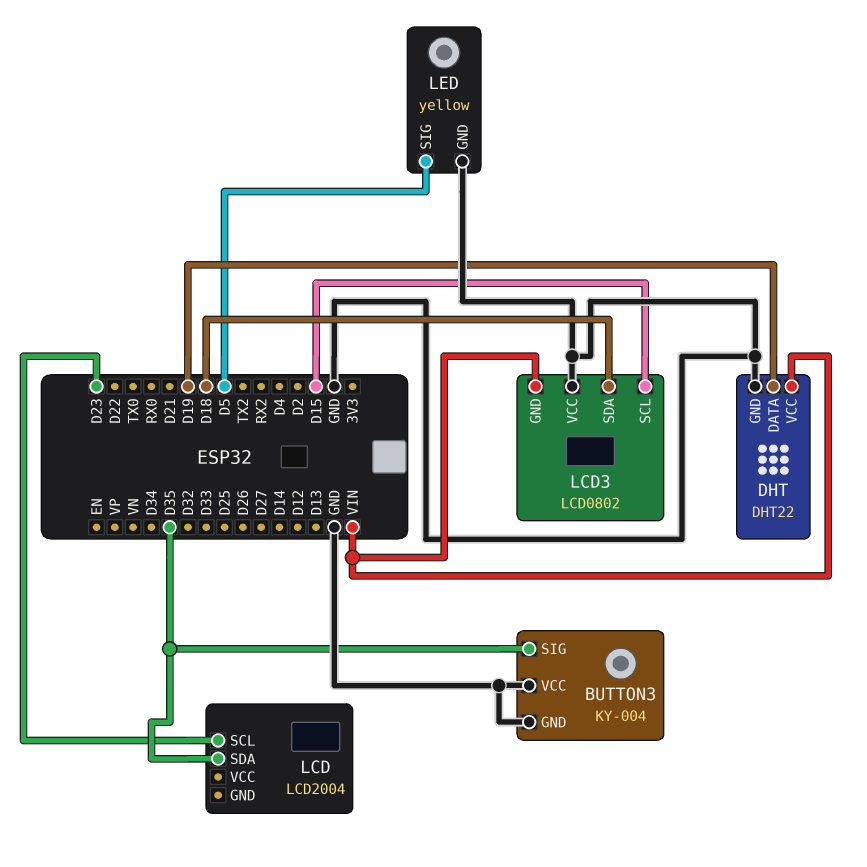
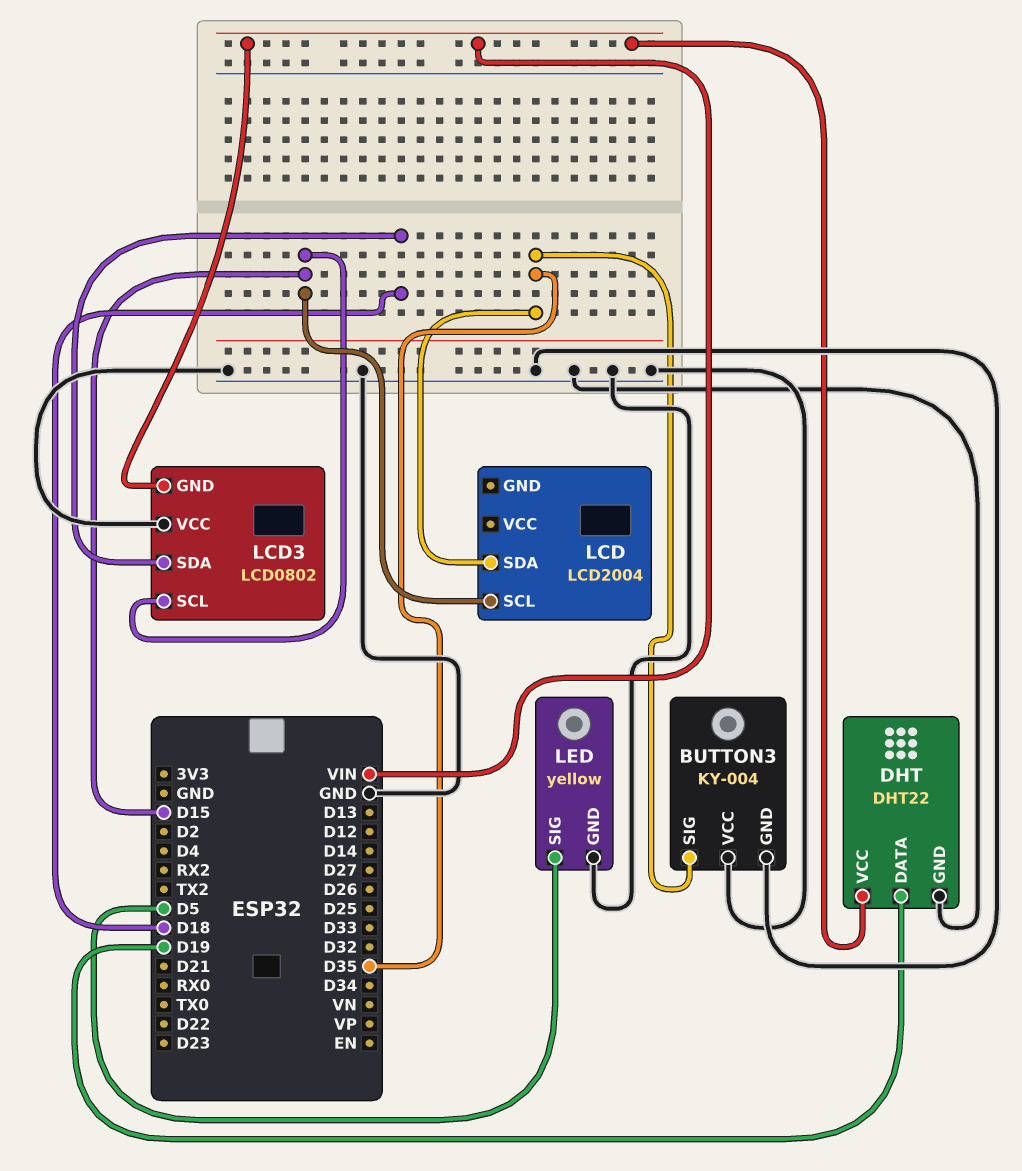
LCD pin SCL: D23 -> D15

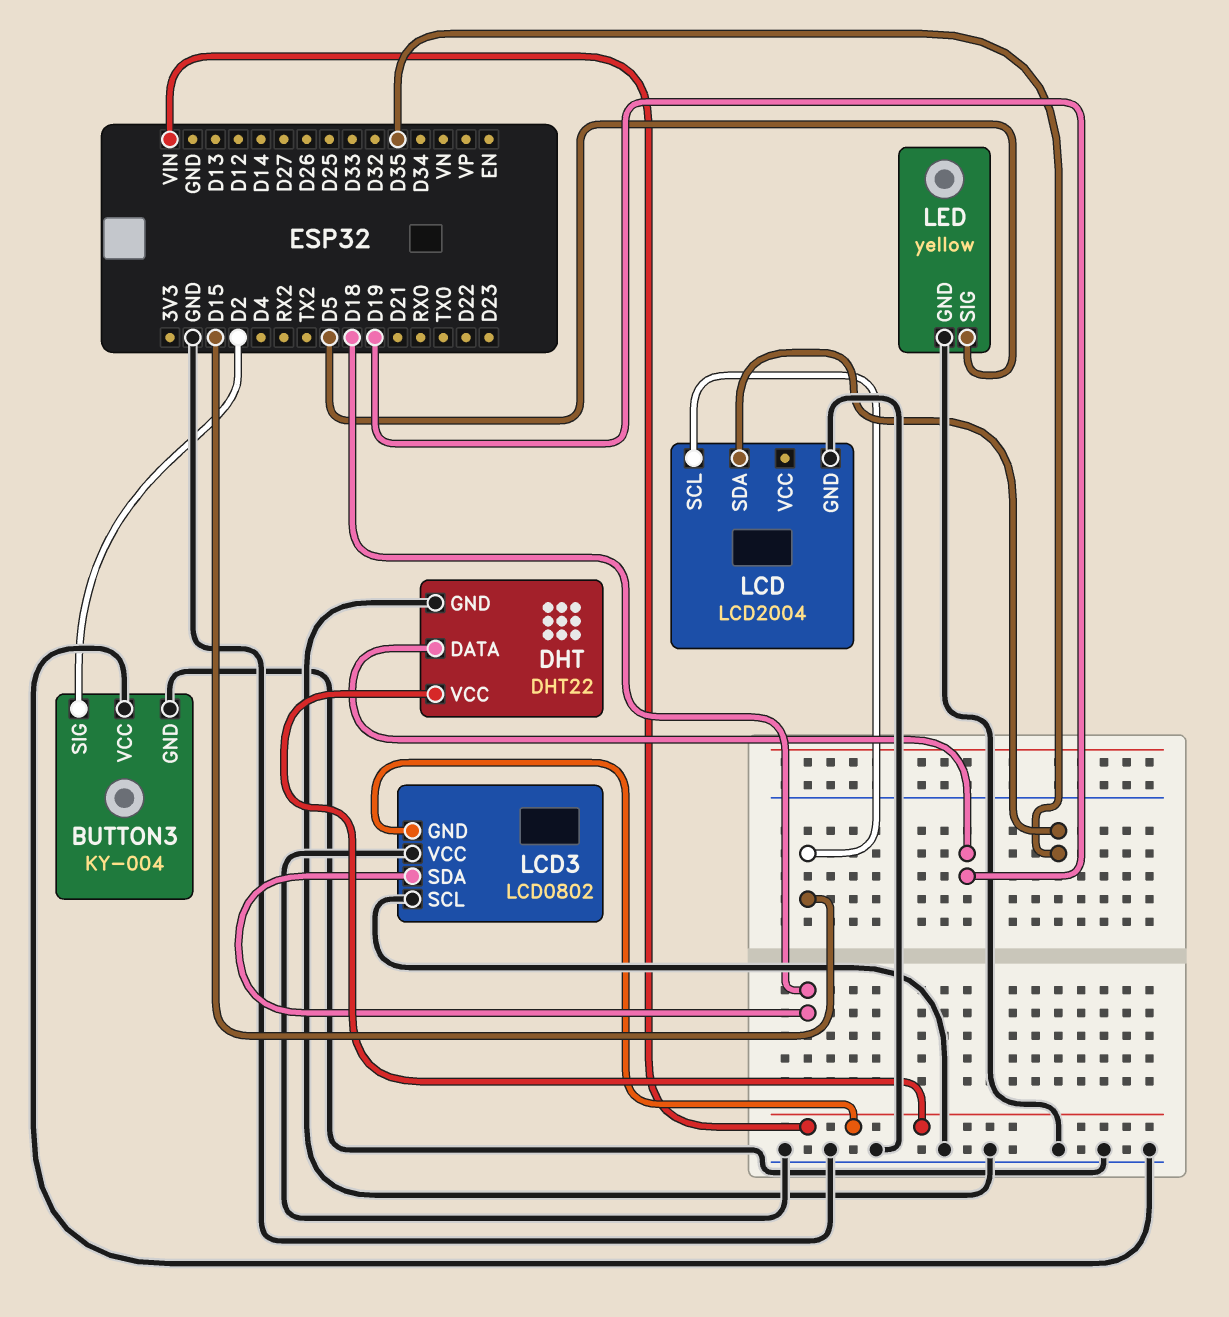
BUTTON3 pin SIG: D35 -> D2
LCD pin GND: none -> GND
LCD3 pin SCL: D15 -> GND

